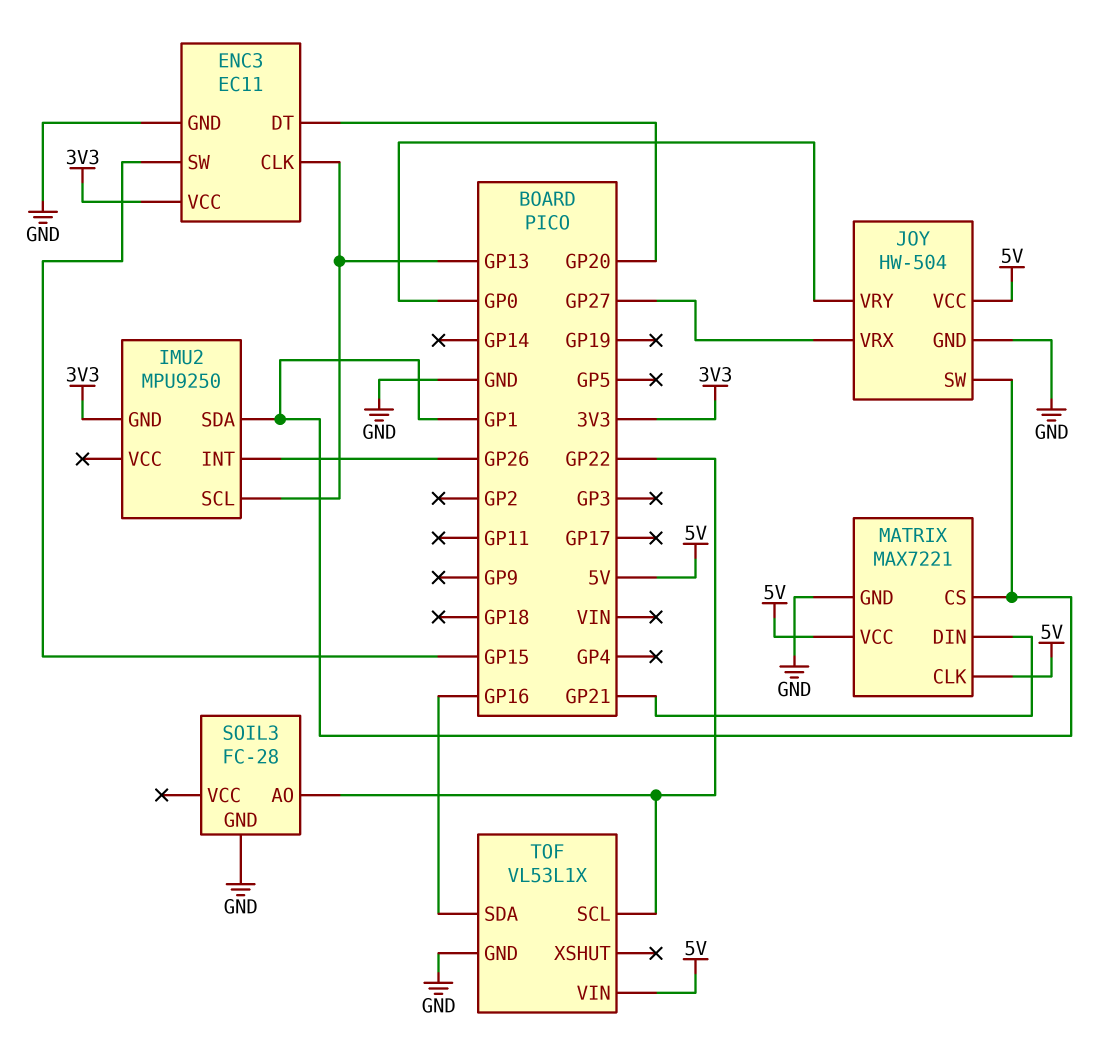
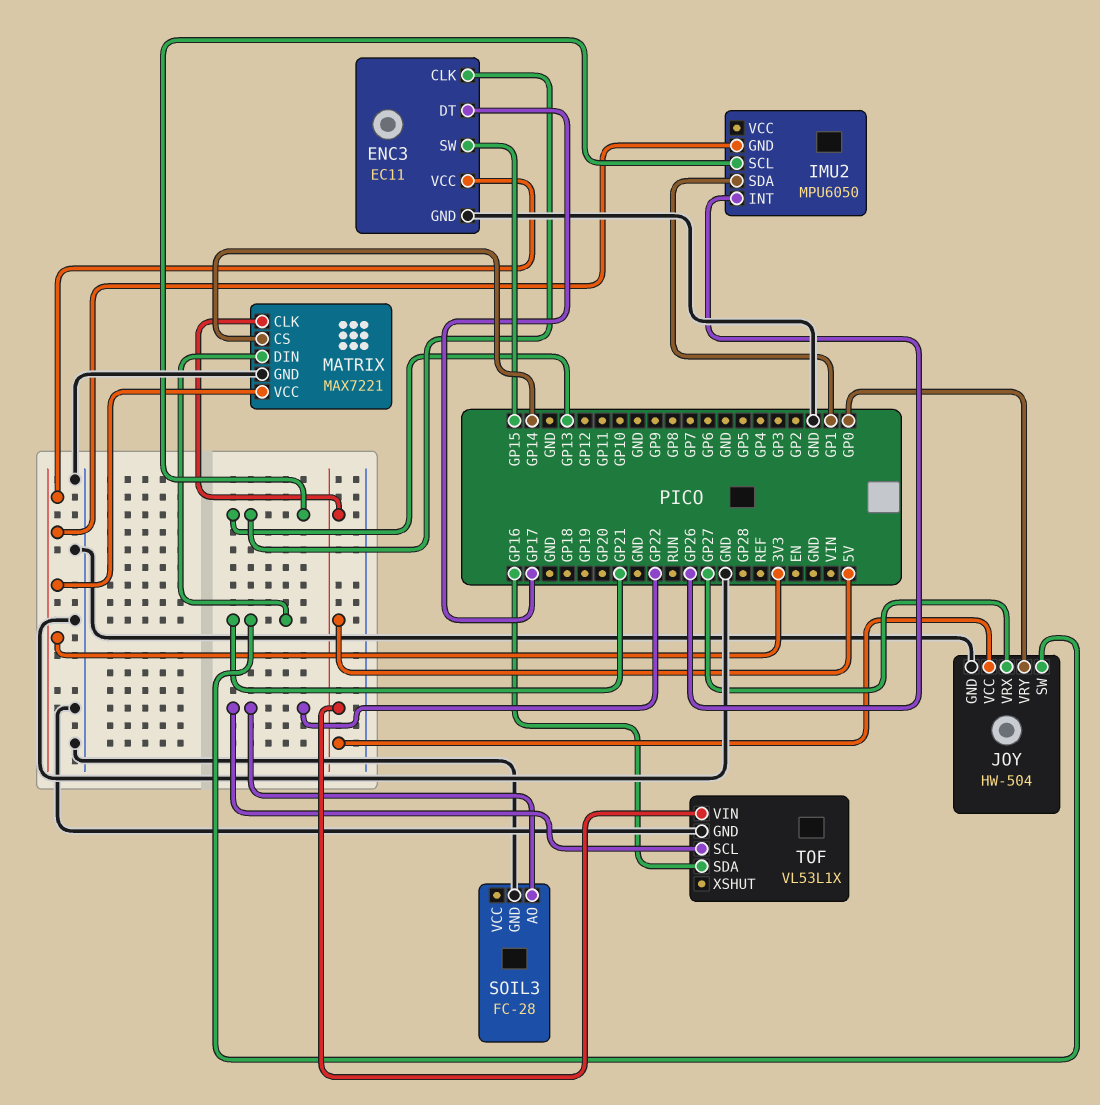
ENC3 pin DT: GP20 -> GP17
IMU2: MPU9250 -> MPU6050
JOY pin SW: GP1 -> GP21
MATRIX pin CS: GP1 -> GP14
MATRIX pin VCC: 5V -> 3V3

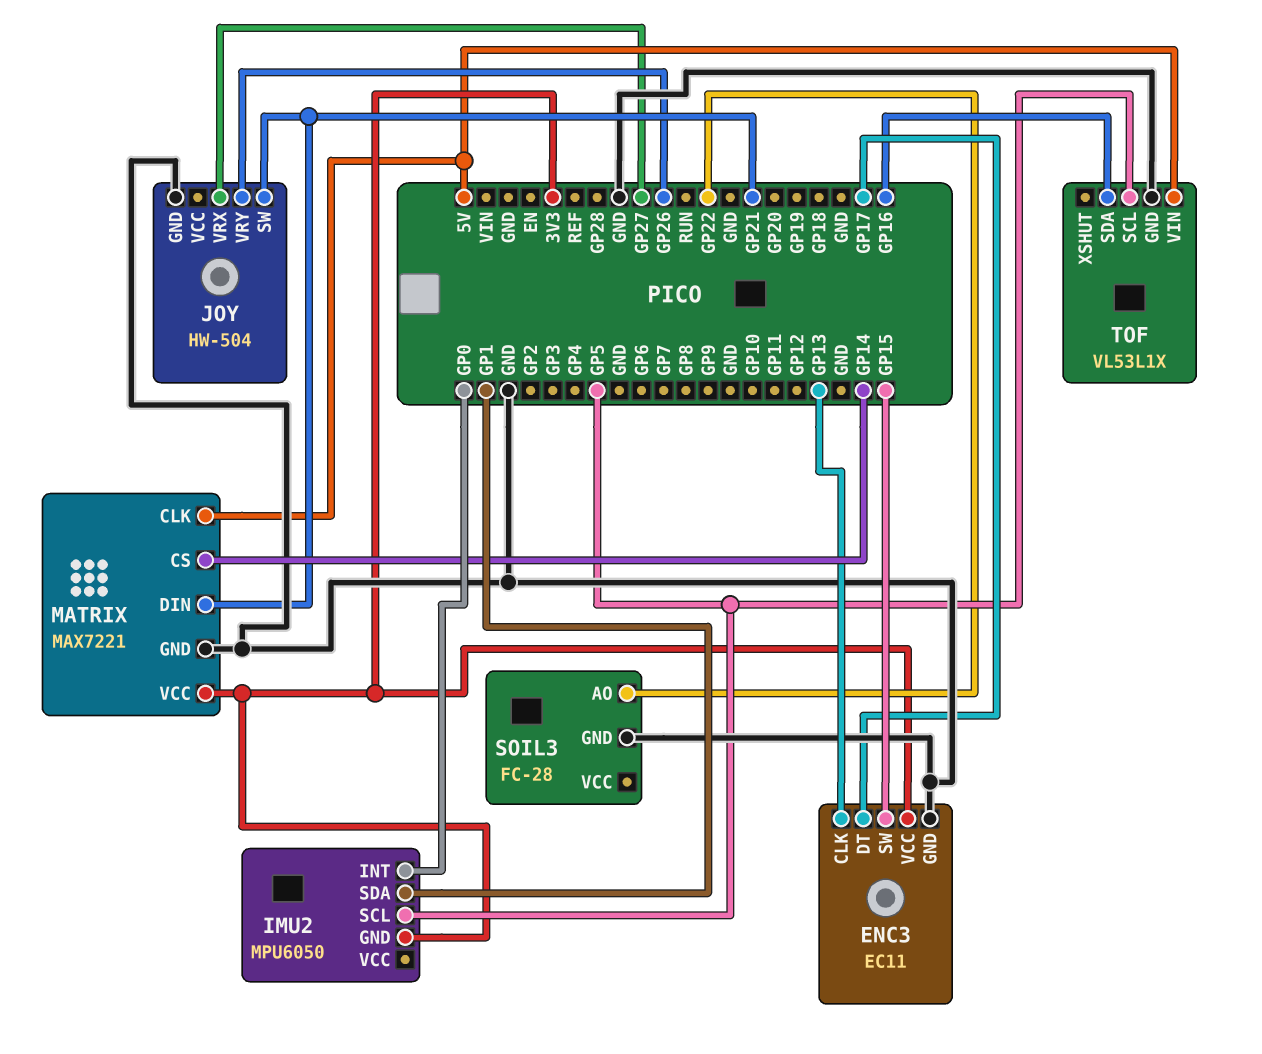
IMU2 pin INT: GP26 -> GP0
IMU2 pin SCL: GP13 -> GP5
JOY pin VCC: 5V -> none
JOY pin VRY: GP0 -> GP26
TOF pin SCL: GP22 -> GP5

